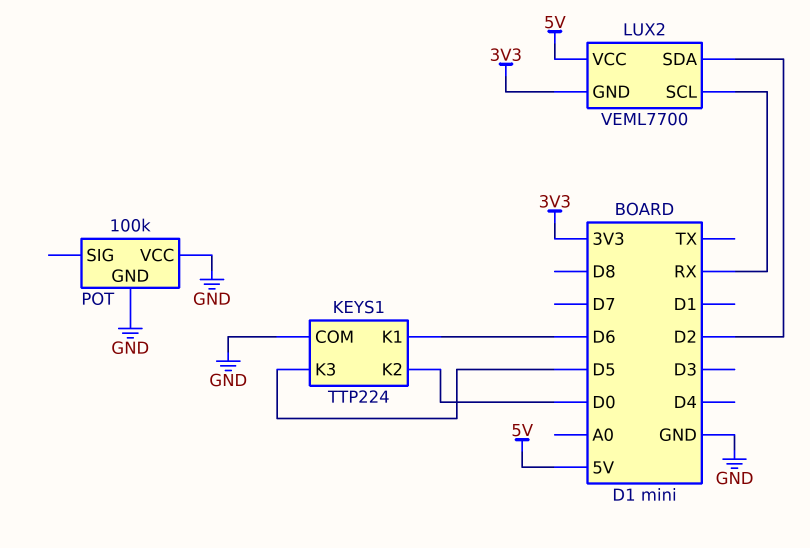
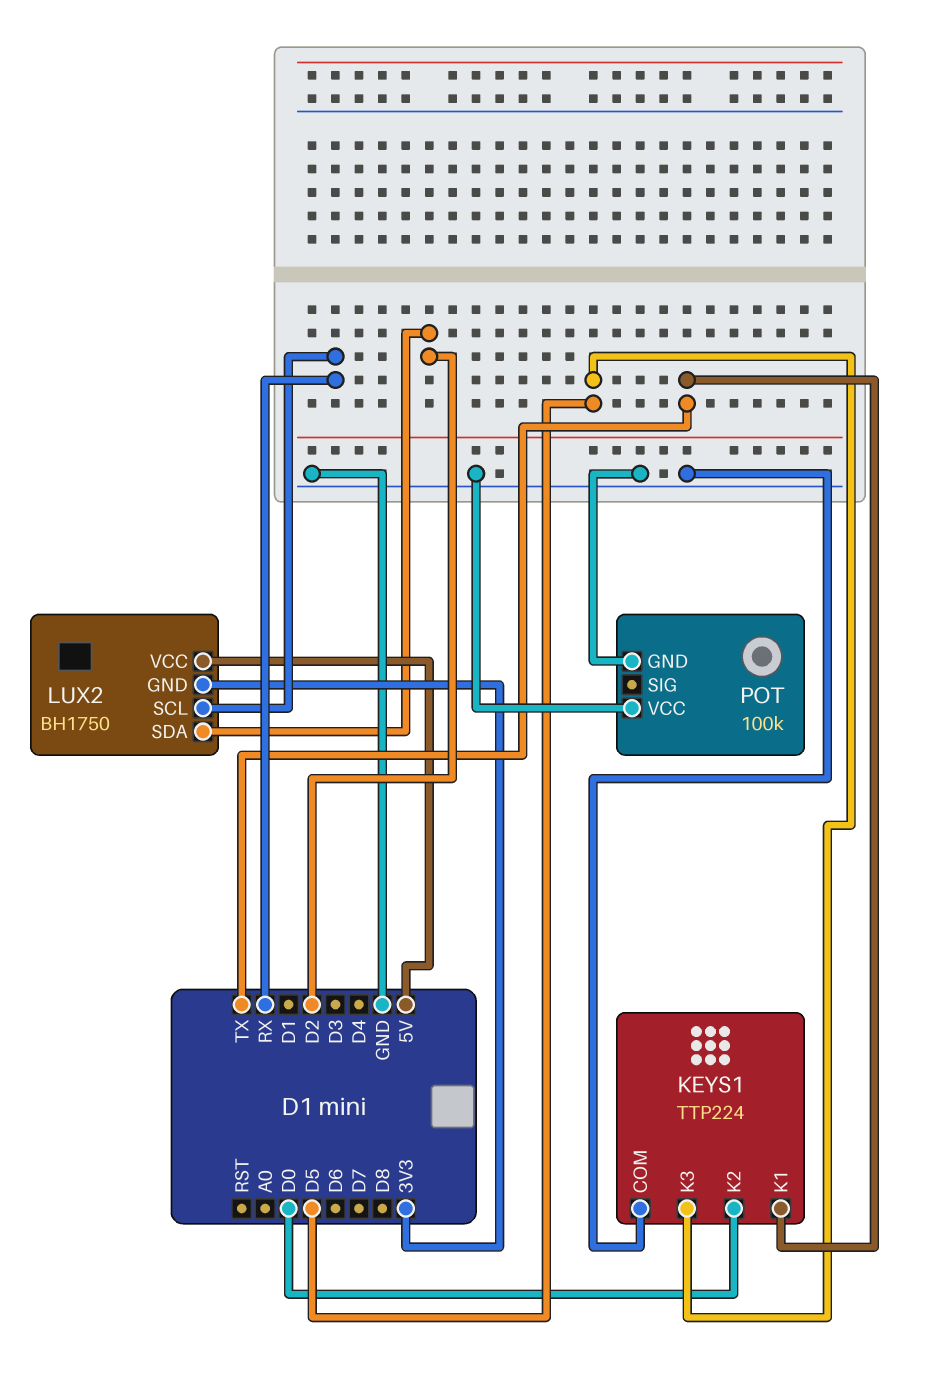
KEYS1 pin K1: D6 -> TX
LUX2: VEML7700 -> BH1750

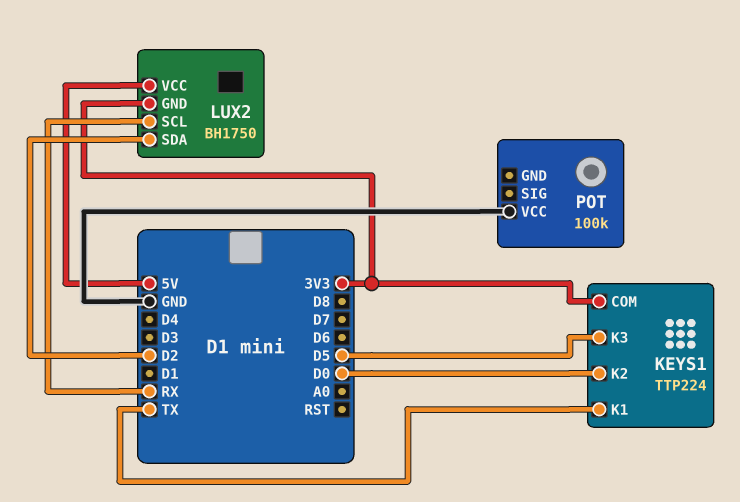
KEYS1 pin COM: GND -> 3V3
POT pin GND: GND -> none

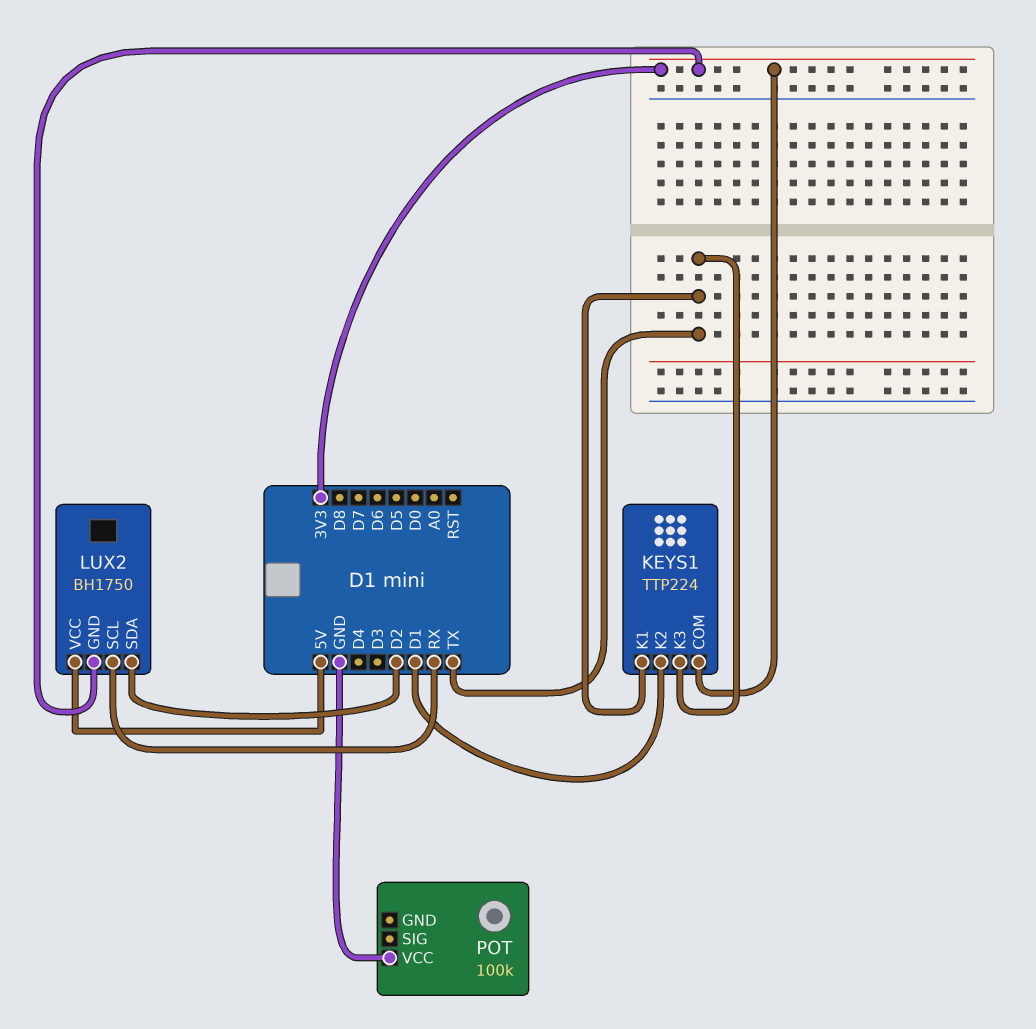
KEYS1 pin K2: D0 -> D1
KEYS1 pin K3: D5 -> TX

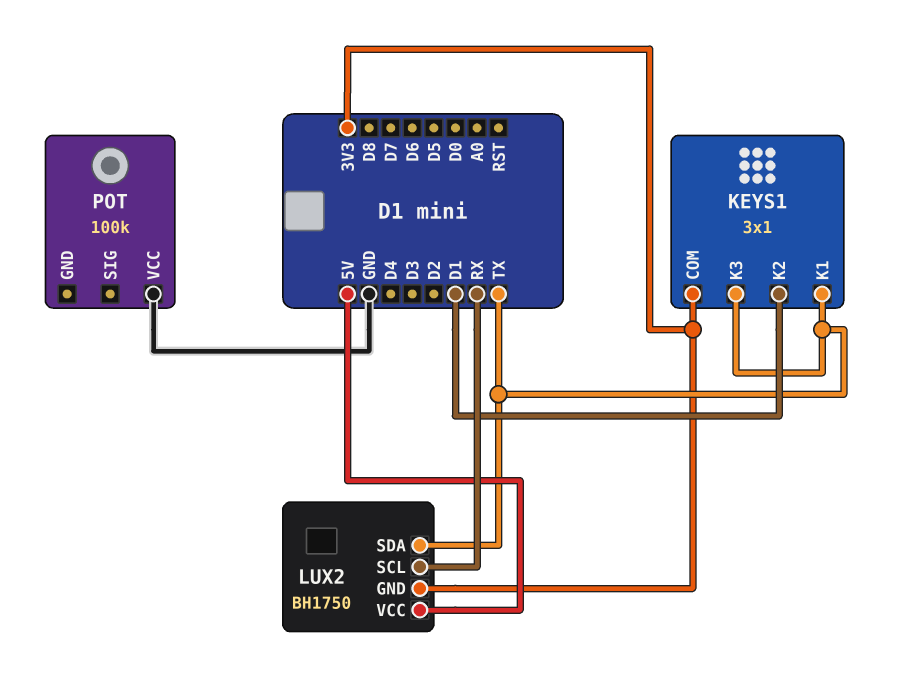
KEYS1: TTP224 -> 3x1
LUX2 pin SDA: D2 -> TX

